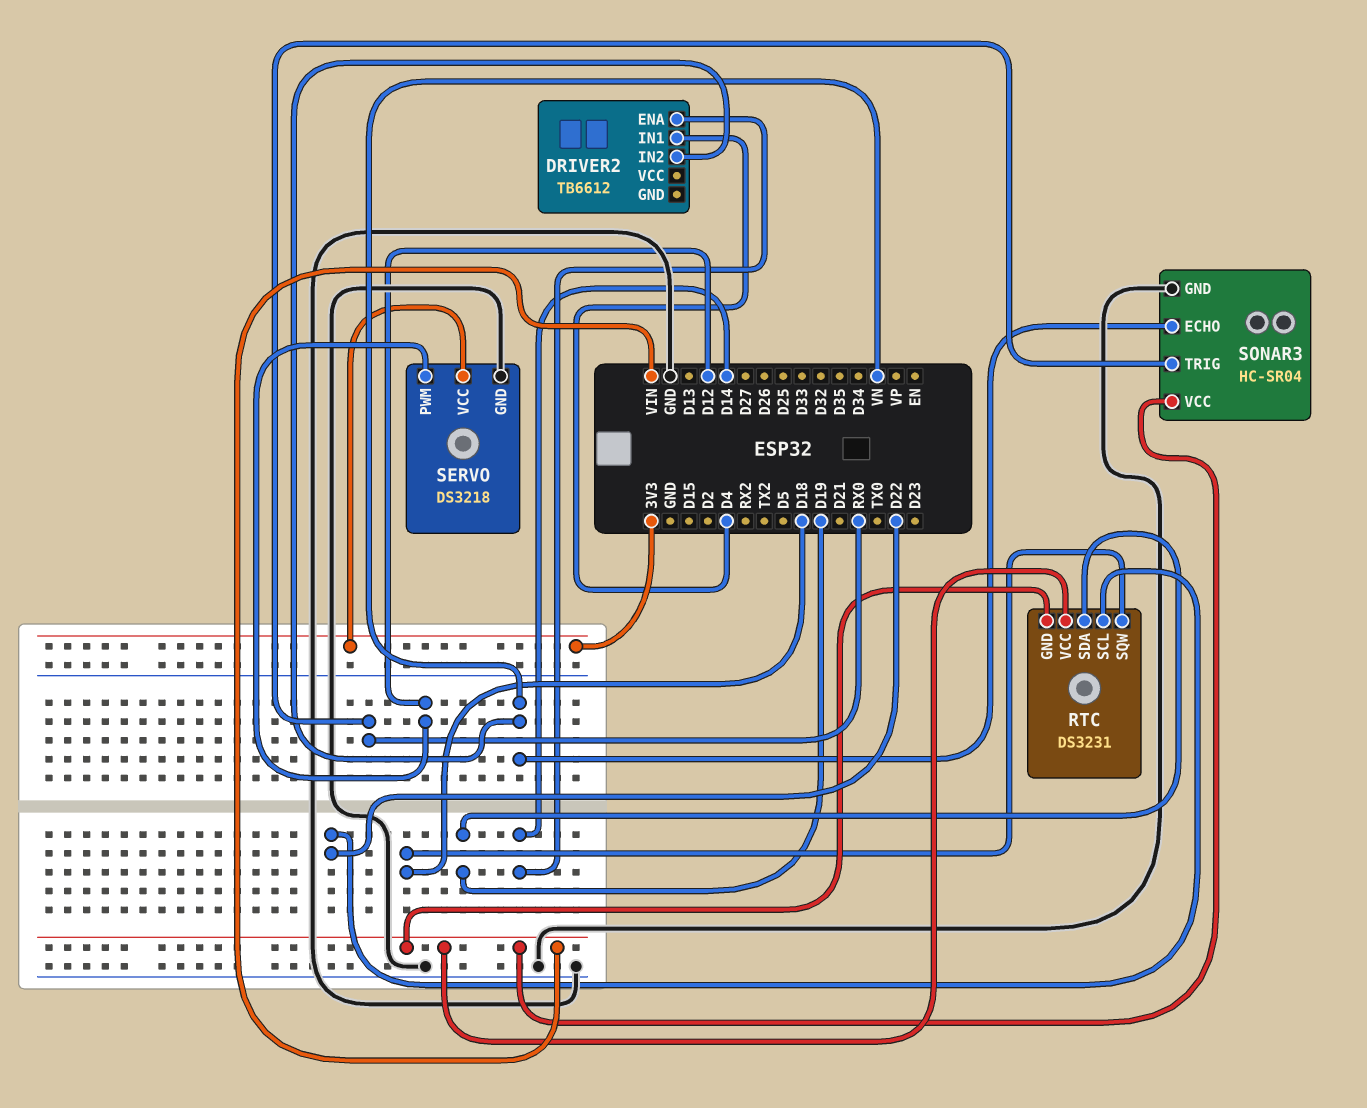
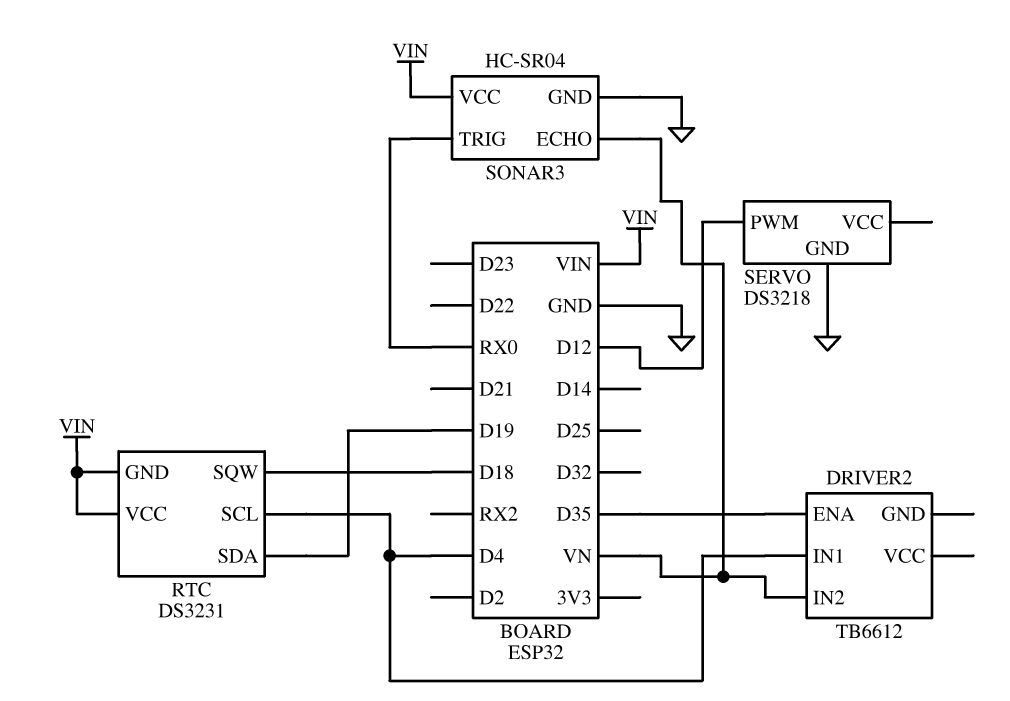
DRIVER2 pin ENA: D14 -> D35
RTC pin SCL: D22 -> D4
SERVO pin VCC: 3V3 -> none

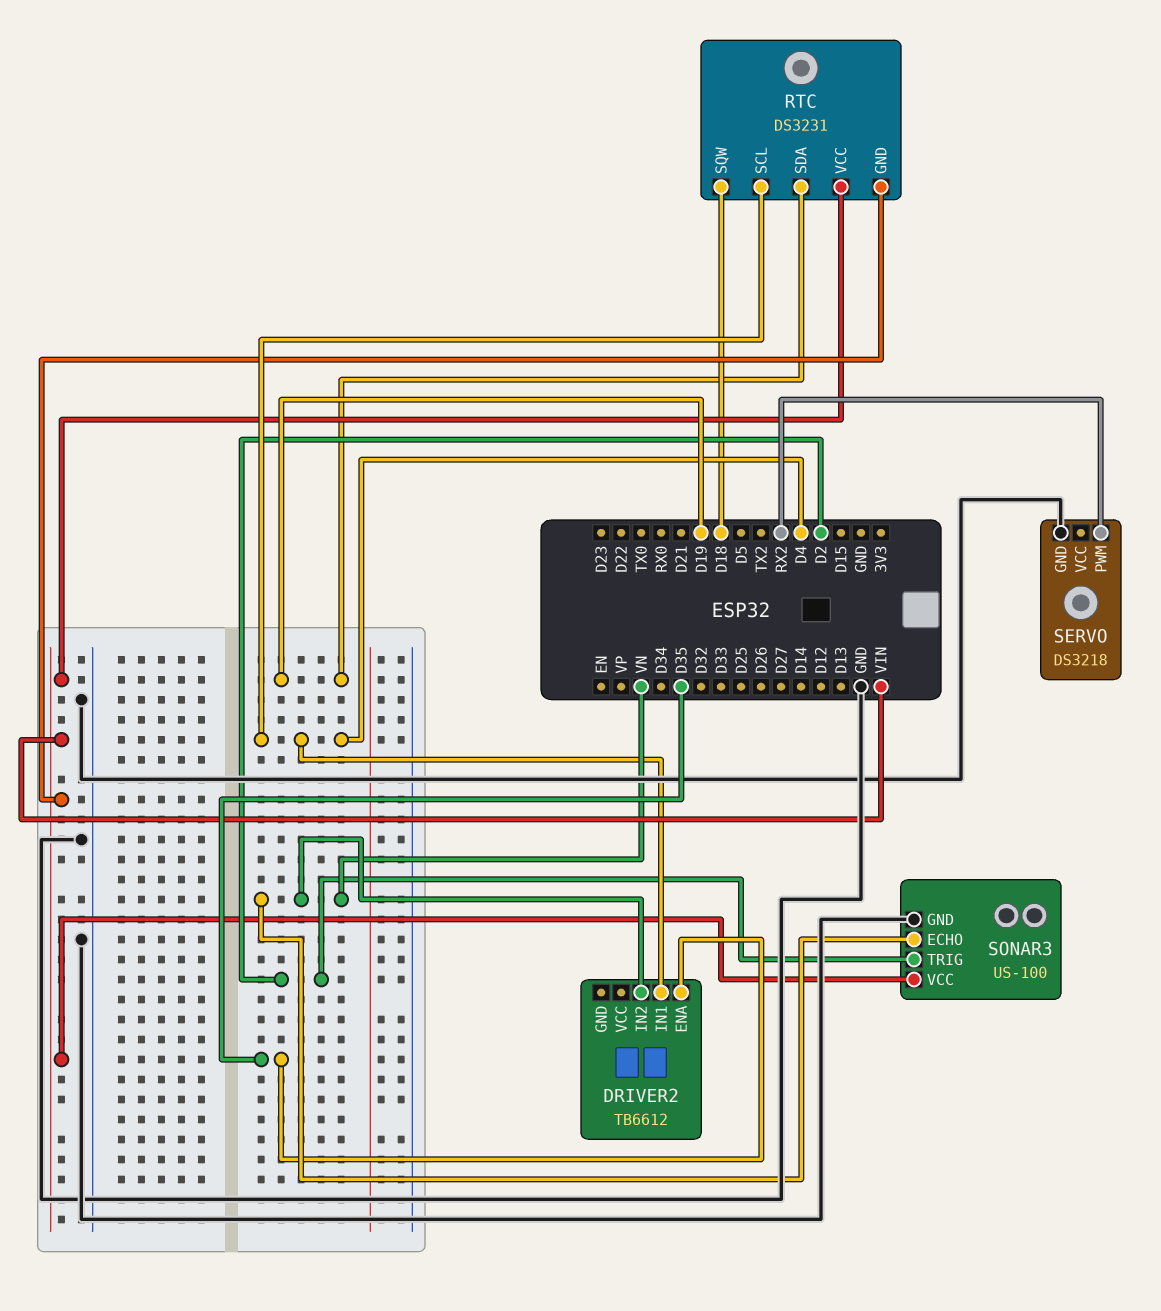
SERVO pin PWM: D12 -> RX2
SONAR3: HC-SR04 -> US-100
SONAR3 pin TRIG: RX0 -> D2

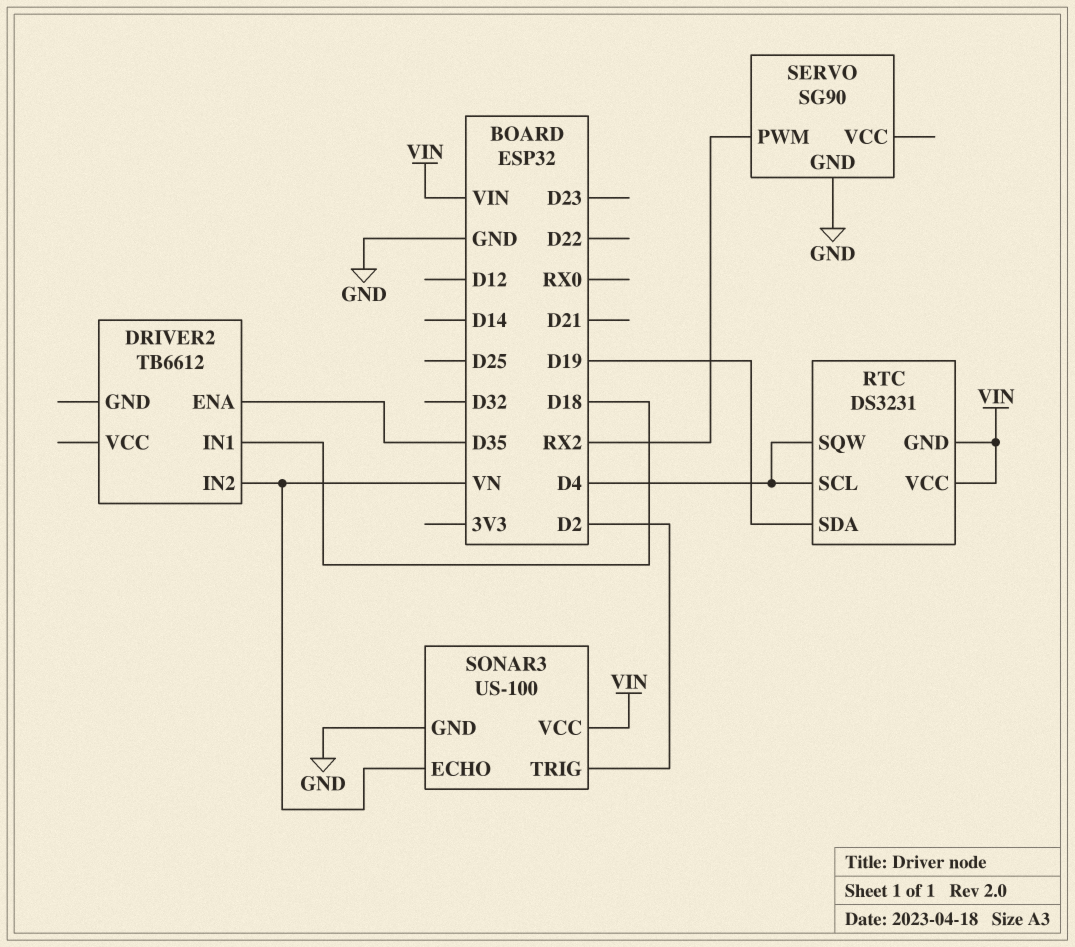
DRIVER2 pin IN1: D4 -> D18
RTC pin SQW: D18 -> D4
SERVO: DS3218 -> SG90

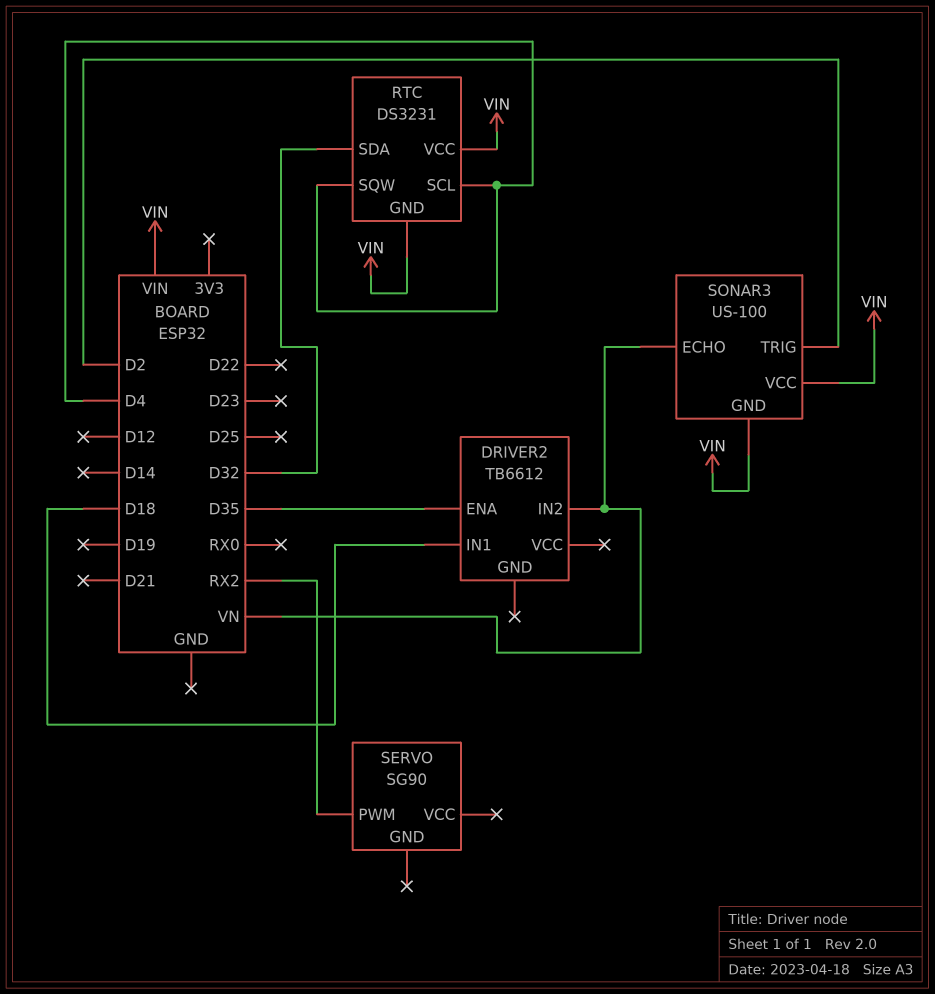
RTC pin SDA: D19 -> D32
SERVO pin GND: GND -> none
SONAR3 pin GND: GND -> VIN

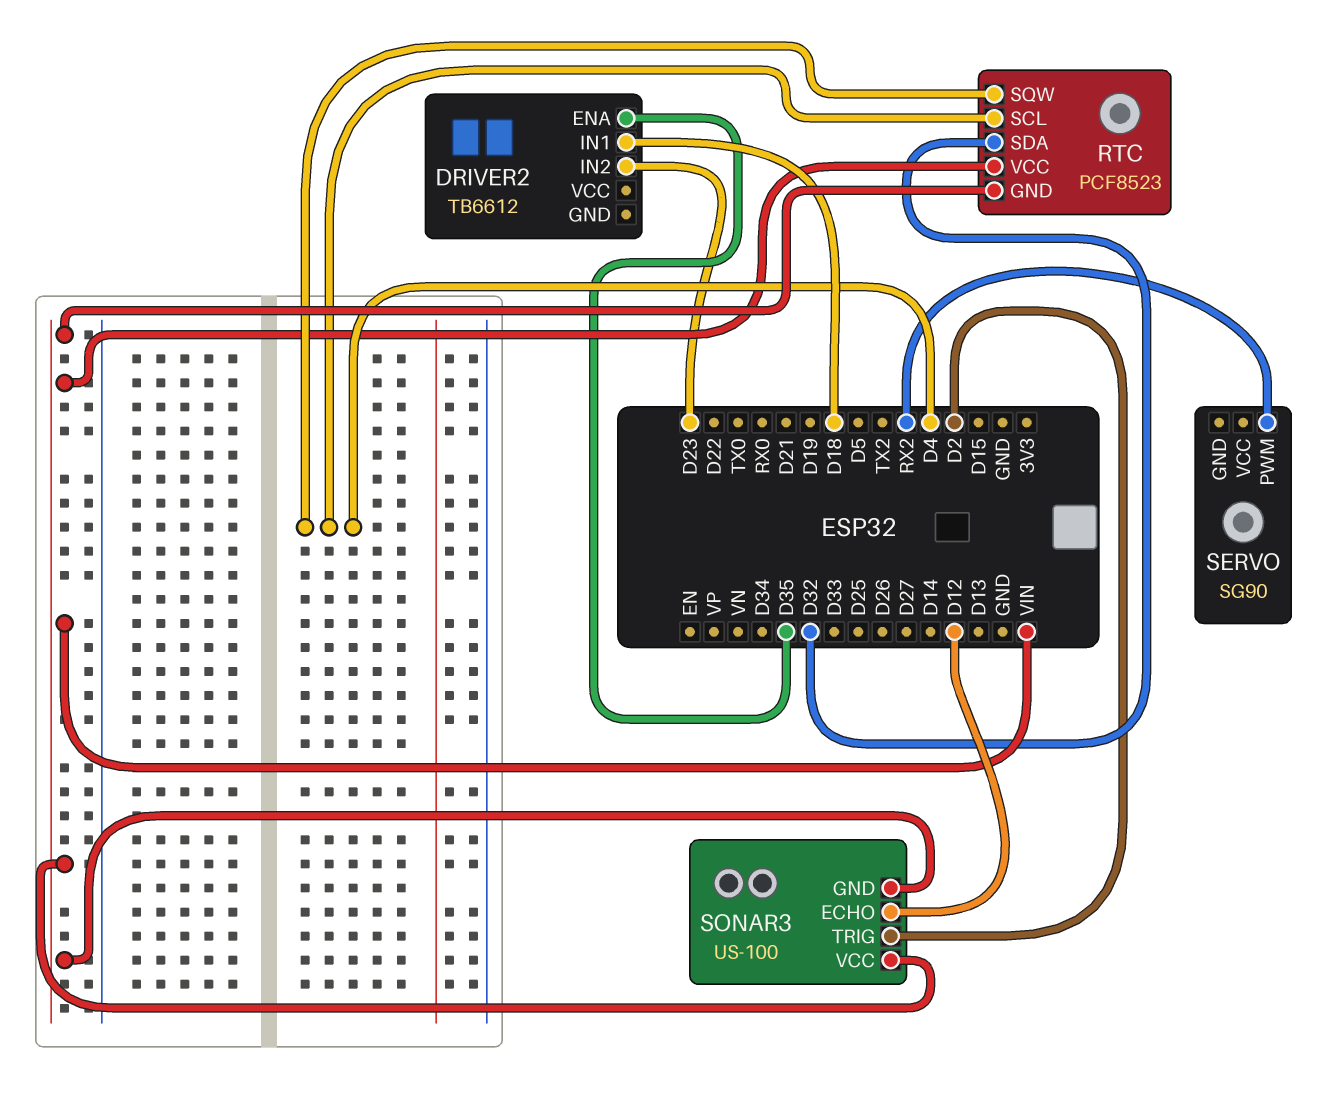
DRIVER2 pin IN2: VN -> D23
RTC: DS3231 -> PCF8523
SONAR3 pin ECHO: VN -> D12

